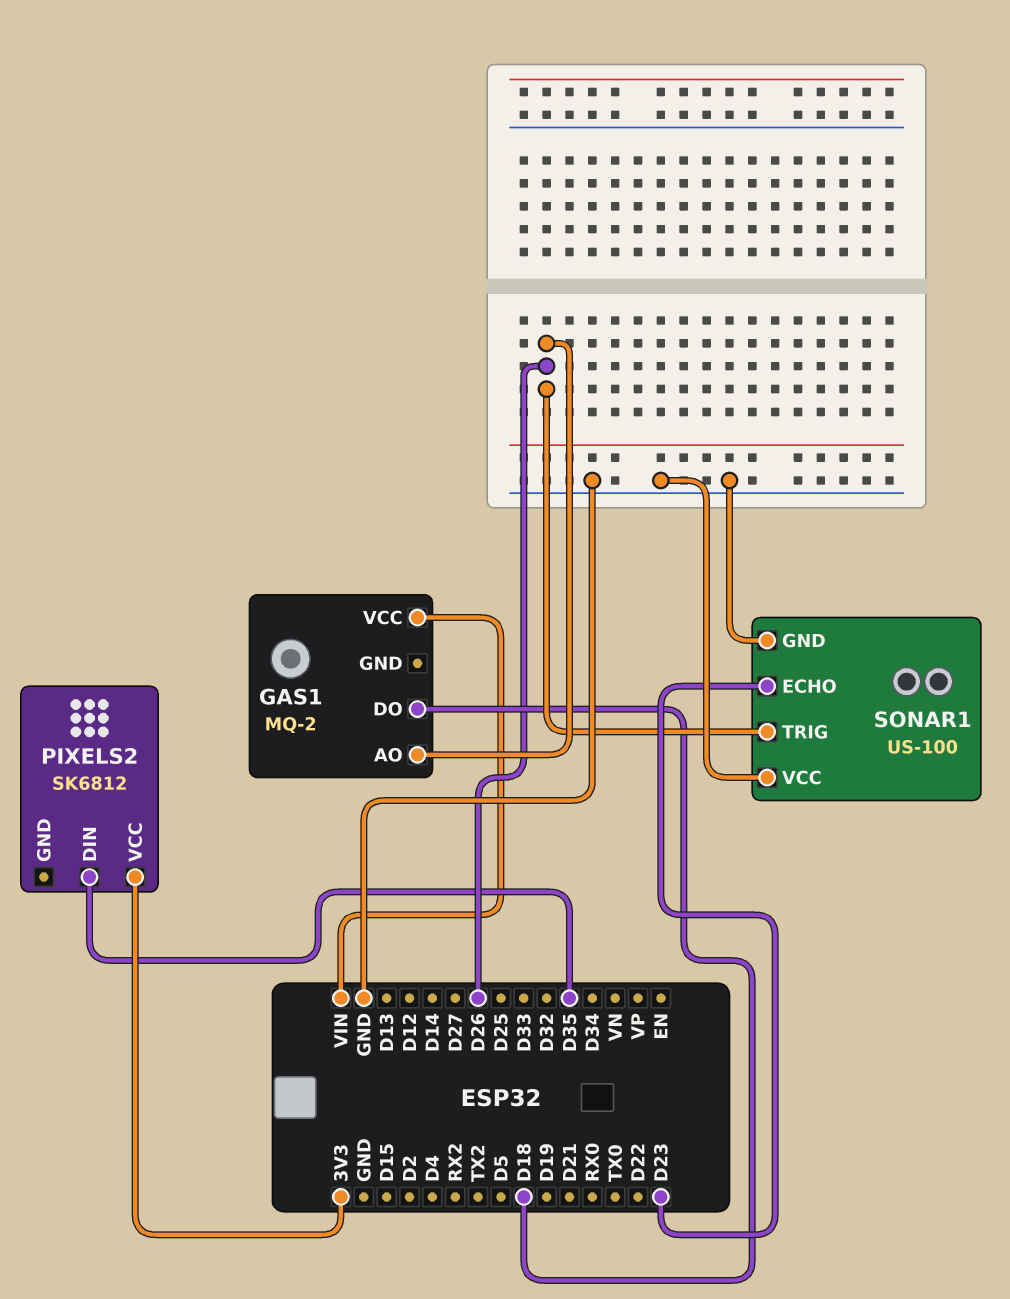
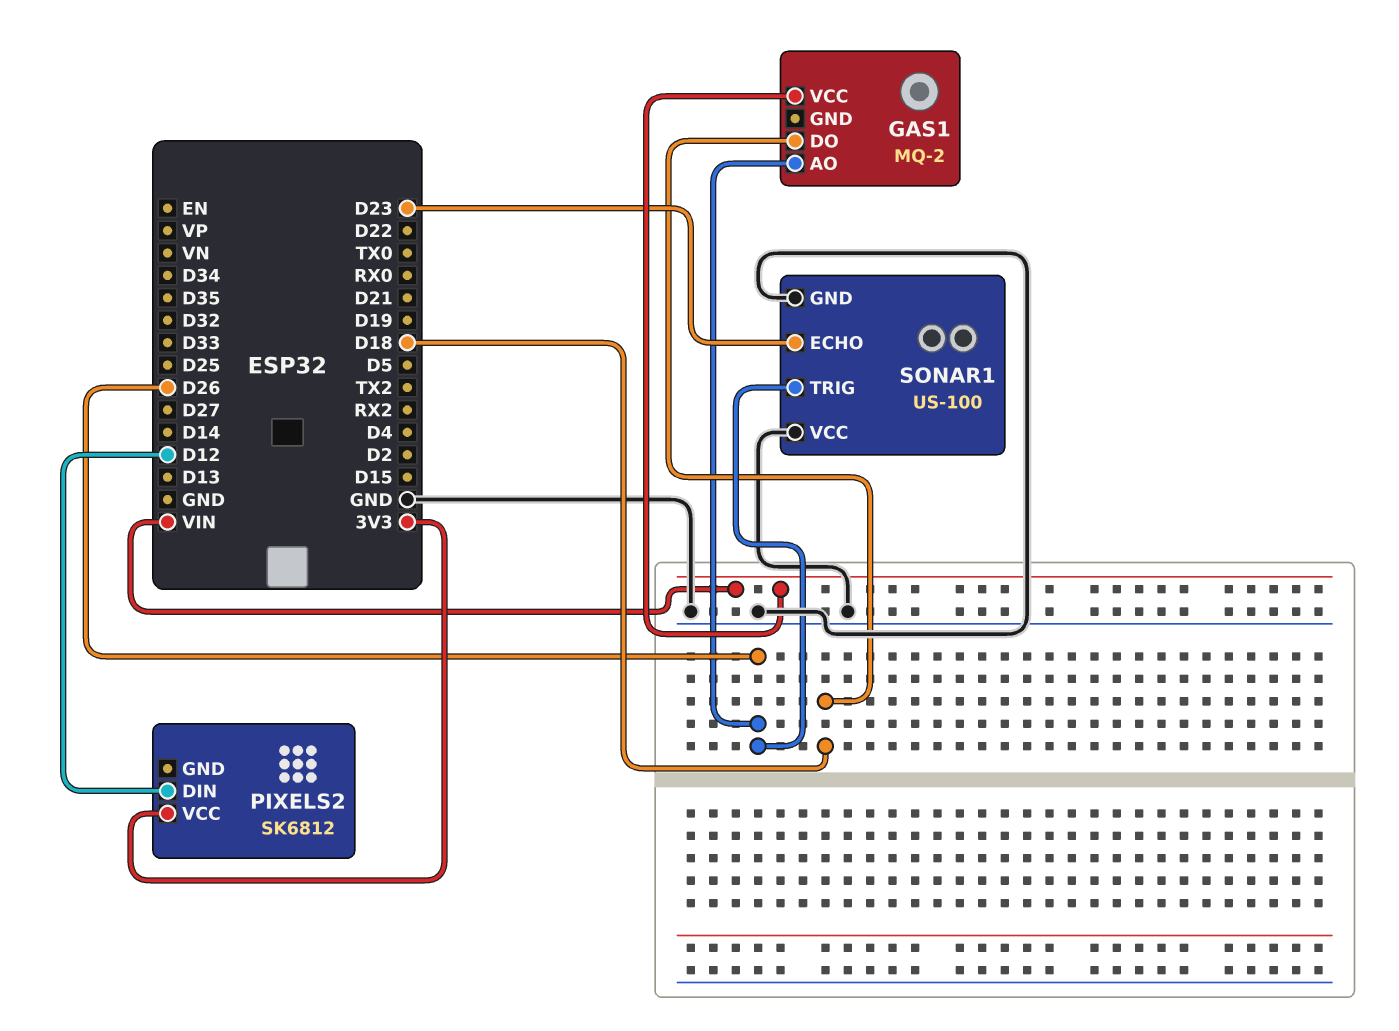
PIXELS2 pin DIN: D35 -> D12

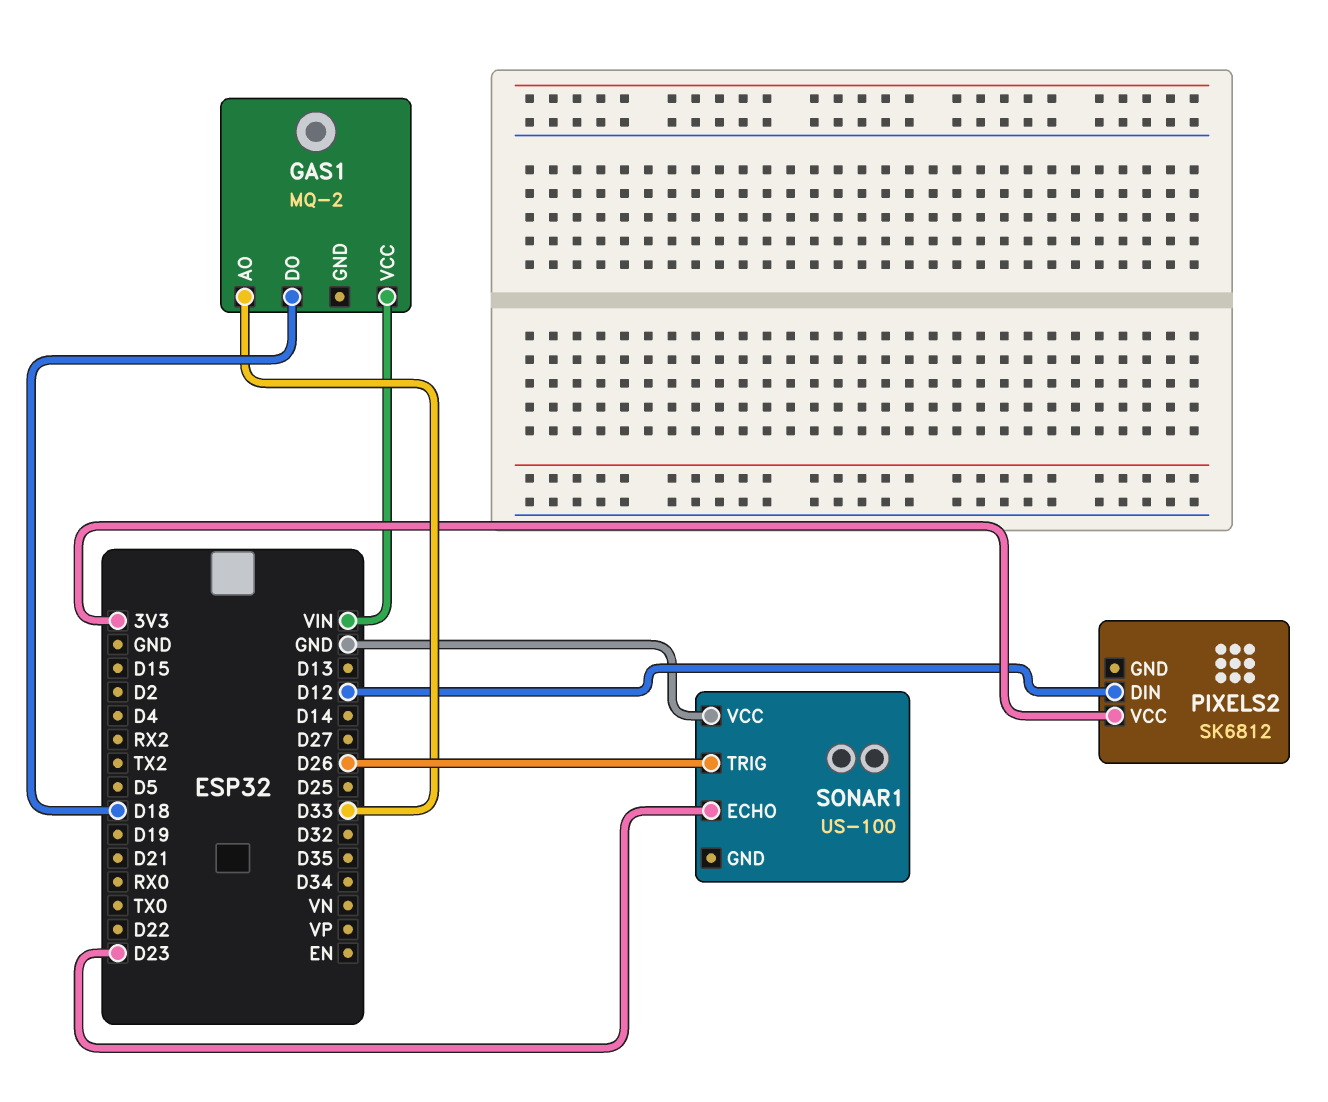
GAS1 pin AO: D26 -> D33
SONAR1 pin GND: GND -> none

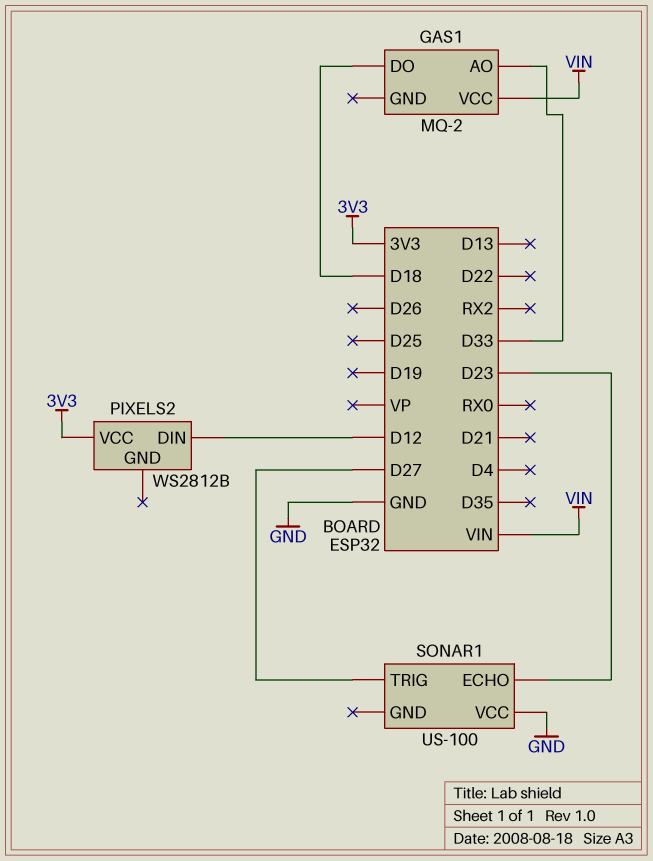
PIXELS2: SK6812 -> WS2812B
SONAR1 pin TRIG: D26 -> D27

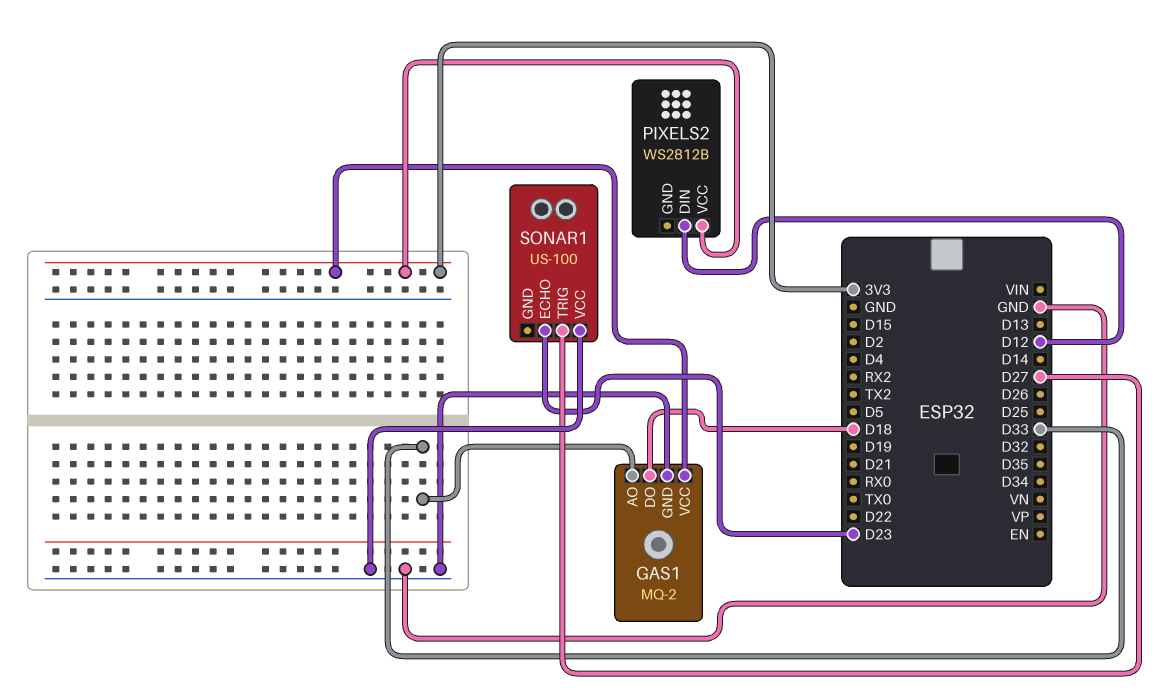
GAS1 pin GND: none -> GND
GAS1 pin VCC: VIN -> 3V3

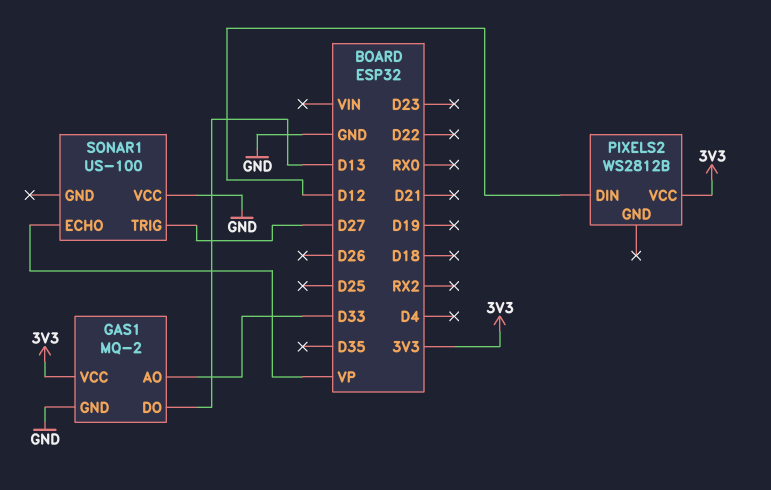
GAS1 pin DO: D18 -> D13
SONAR1 pin ECHO: D23 -> VP

